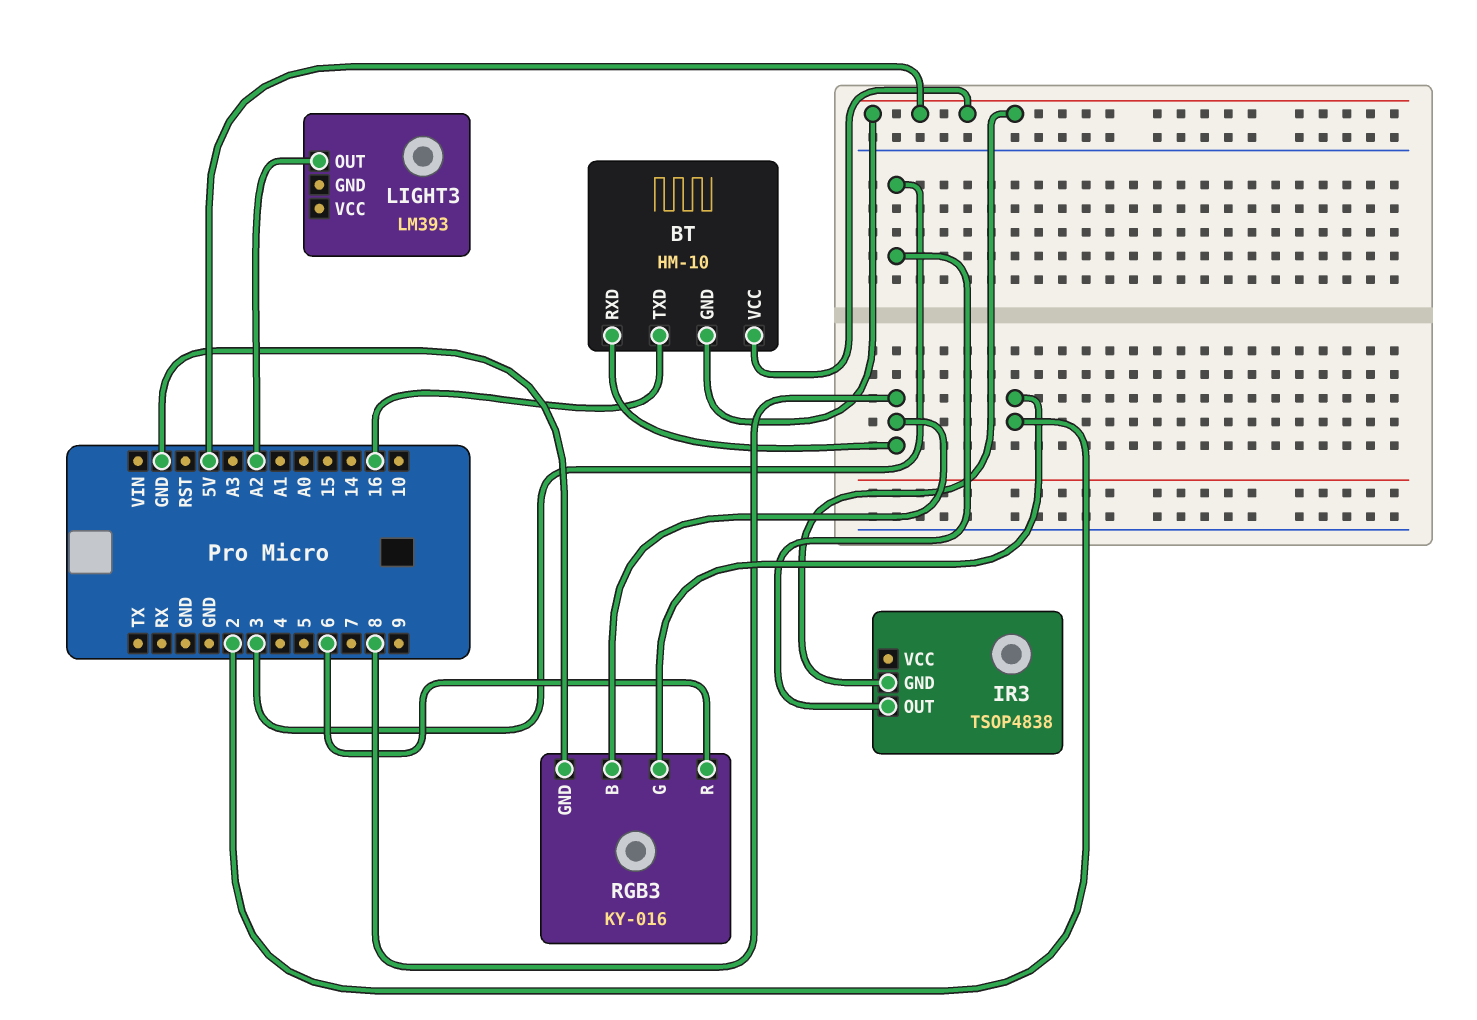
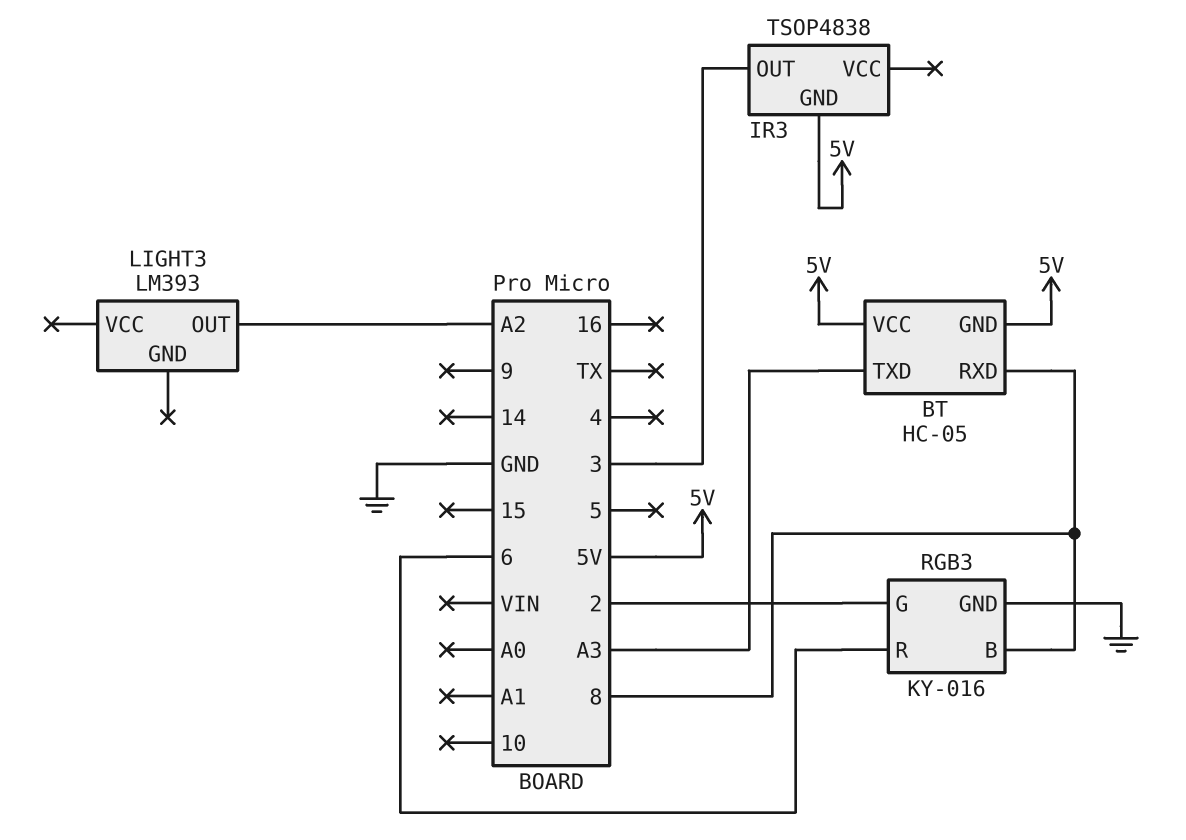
BT: HM-10 -> HC-05
BT pin TXD: 16 -> A3

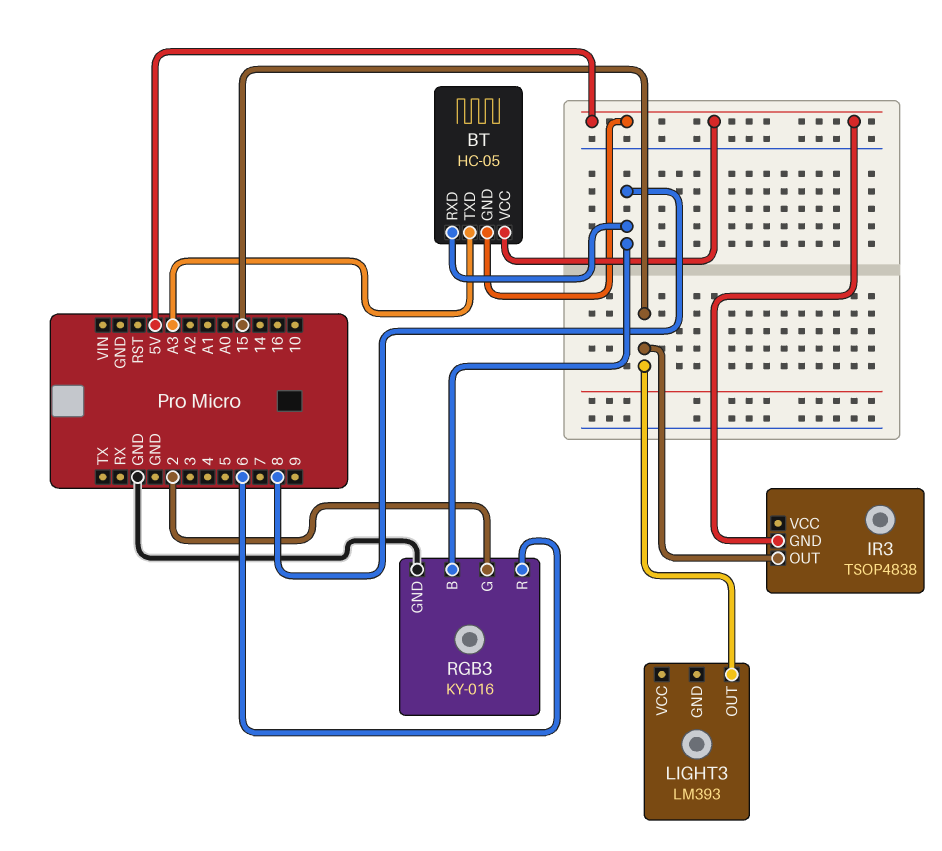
IR3 pin OUT: 3 -> 15
LIGHT3 pin OUT: A2 -> 15

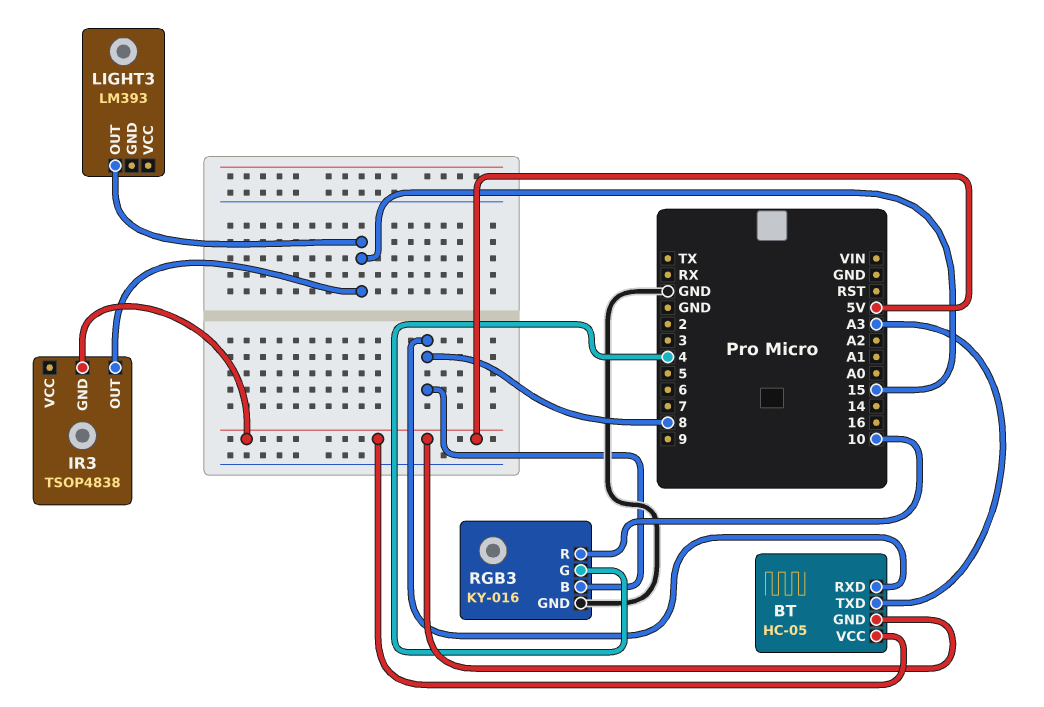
RGB3 pin G: 2 -> 4
RGB3 pin R: 6 -> 10

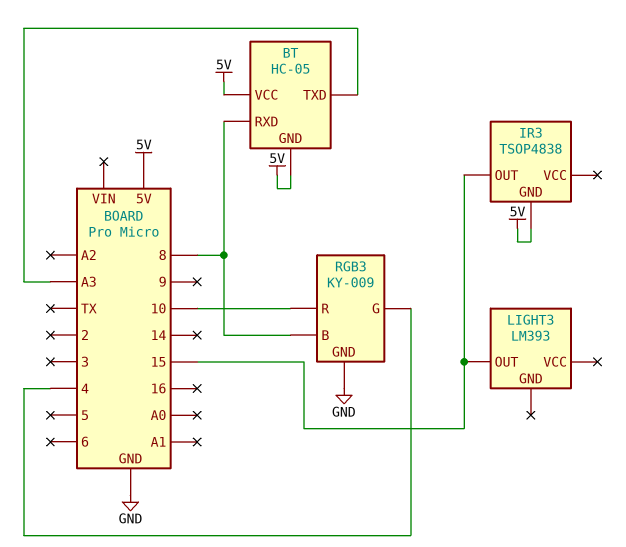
RGB3: KY-016 -> KY-009

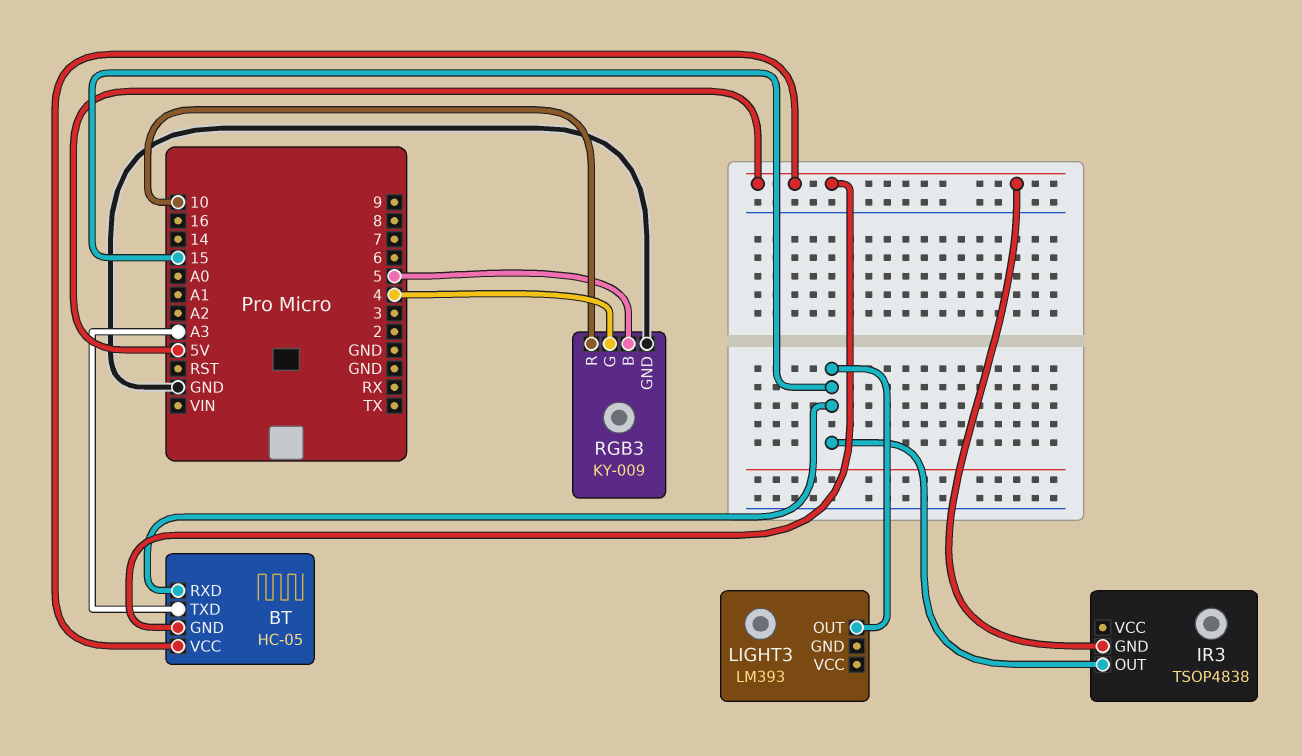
BT pin RXD: 8 -> 15
RGB3 pin B: 8 -> 5

